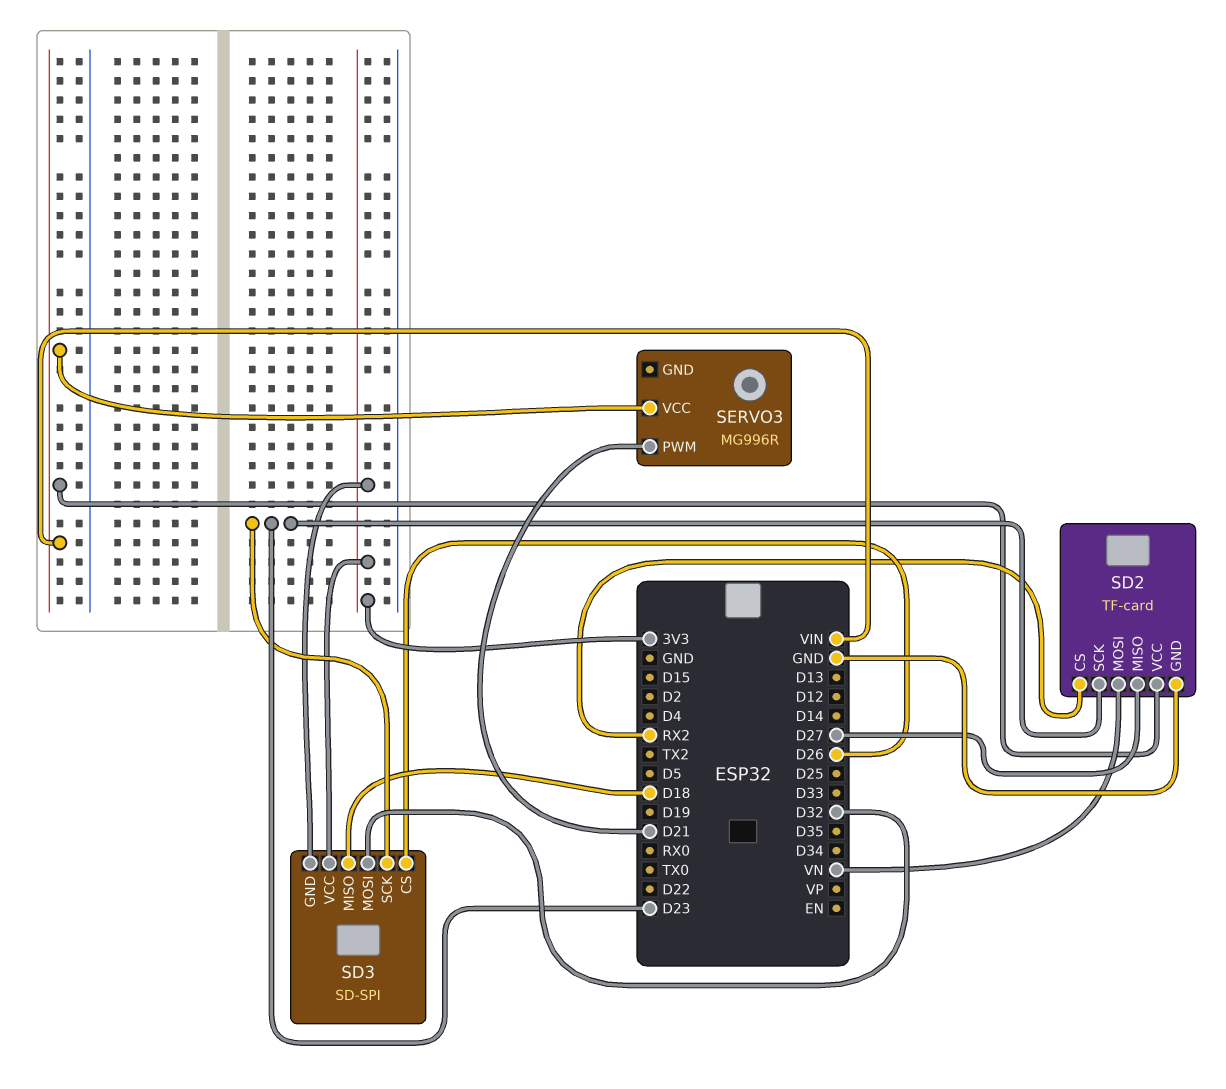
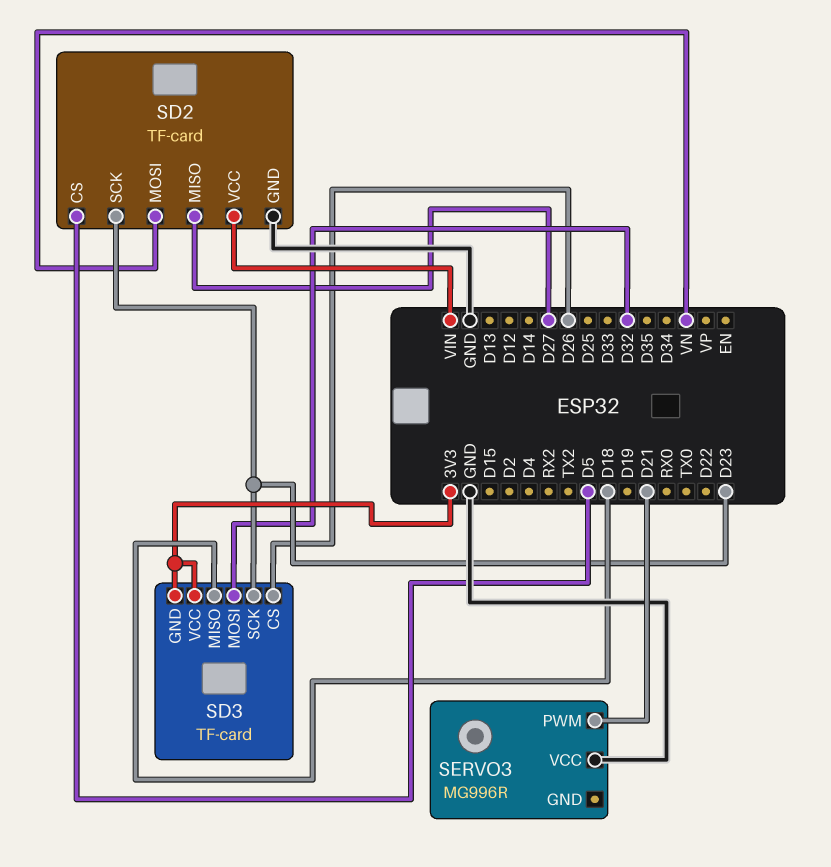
SD2 pin CS: RX2 -> D5
SD3: SD-SPI -> TF-card
SERVO3 pin VCC: VIN -> GND

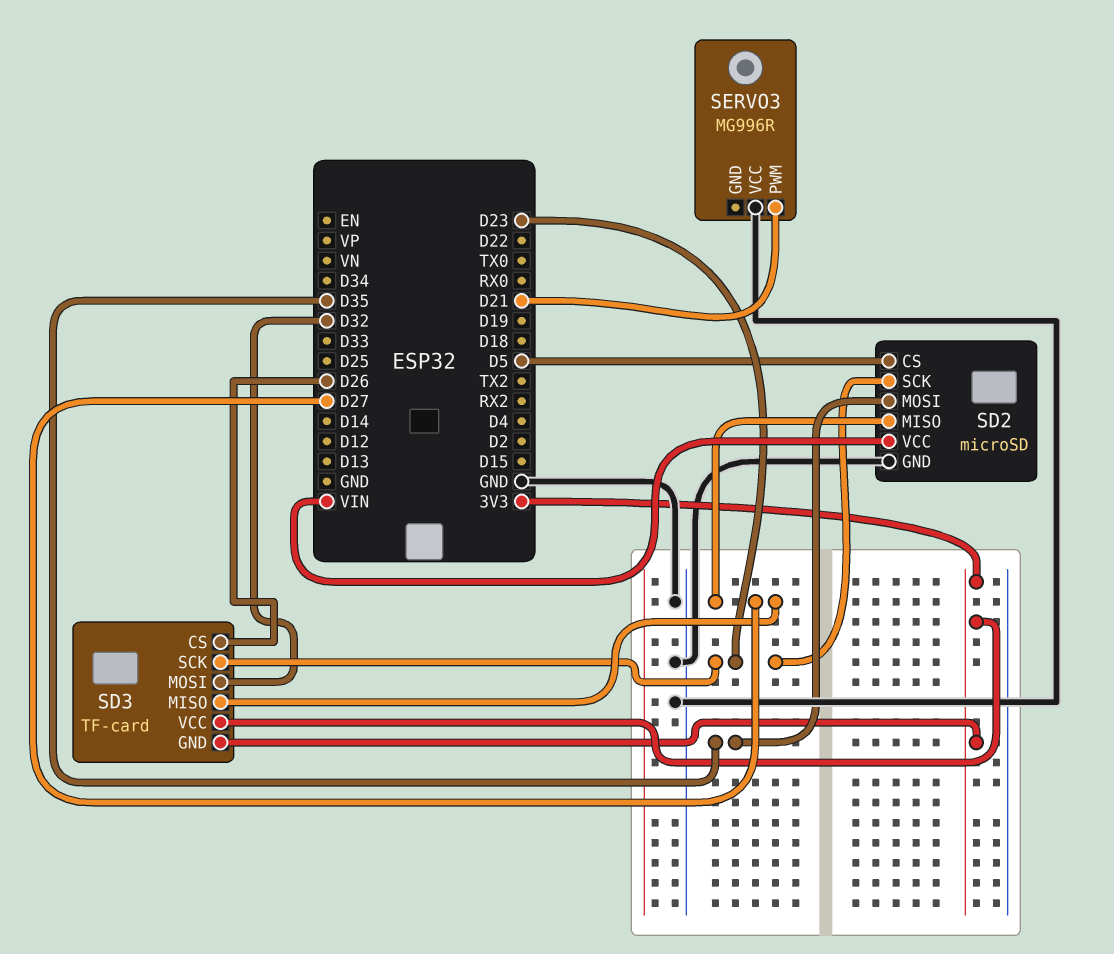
SD2: TF-card -> microSD
SD2 pin MOSI: VN -> D35
SD3 pin MISO: D18 -> D27

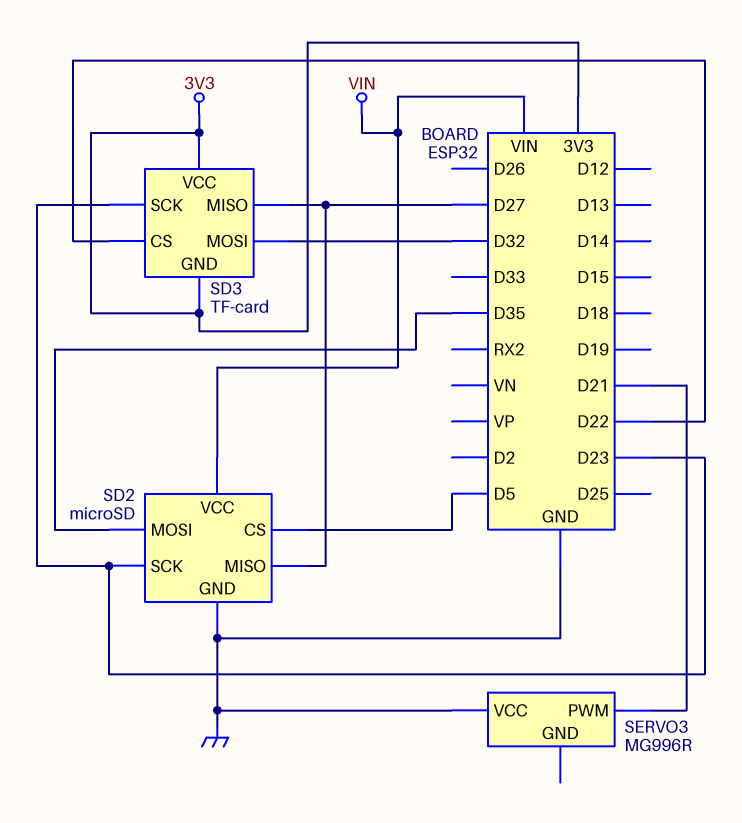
SD3 pin CS: D26 -> D22

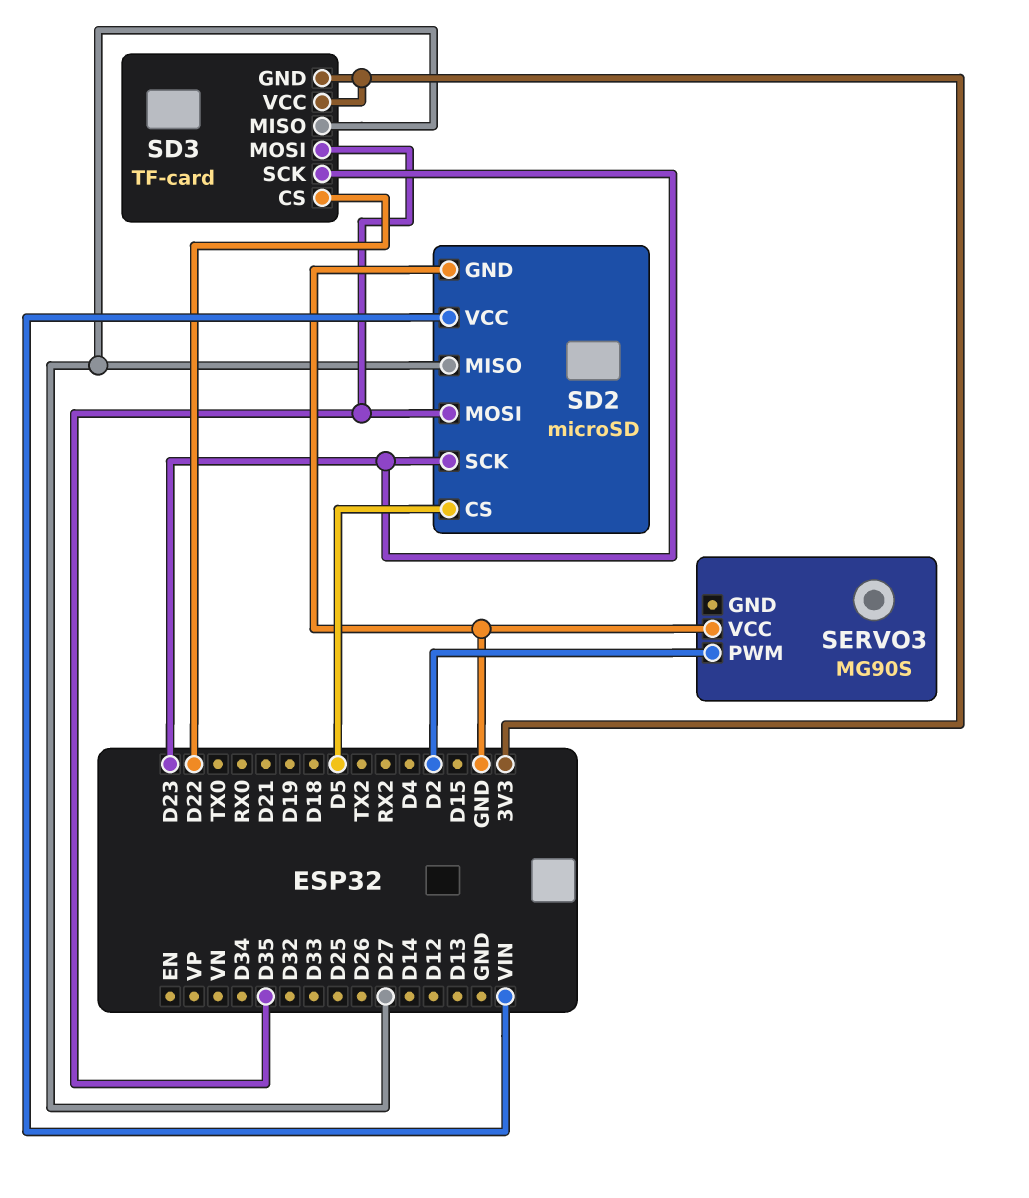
SD3 pin MOSI: D32 -> D35
SERVO3: MG996R -> MG90S
SERVO3 pin PWM: D21 -> D2

